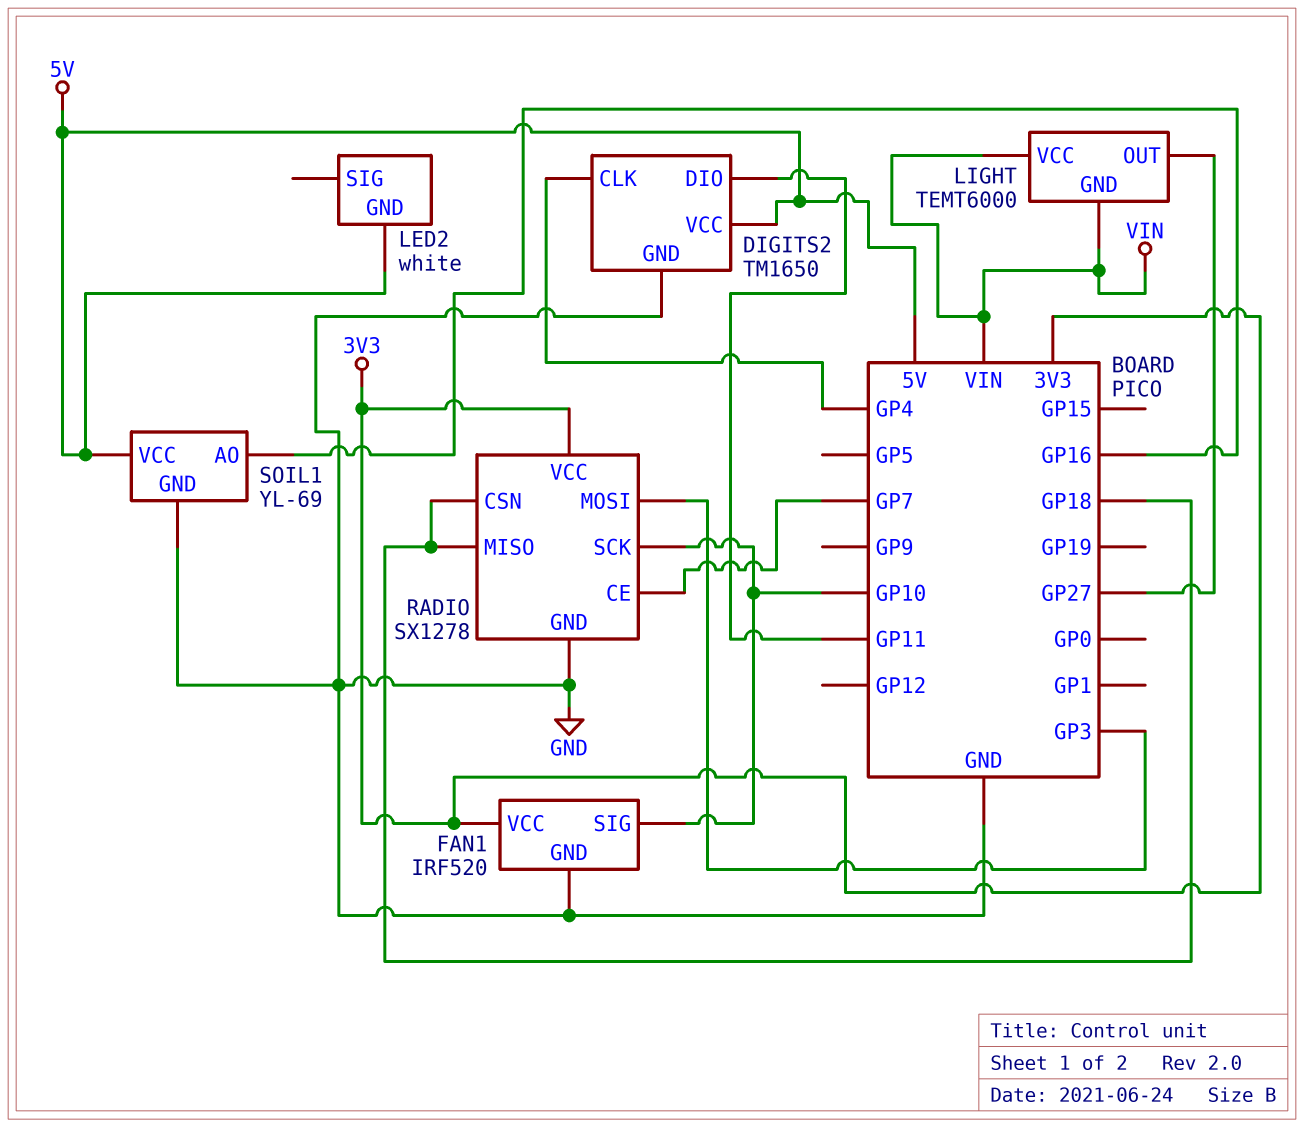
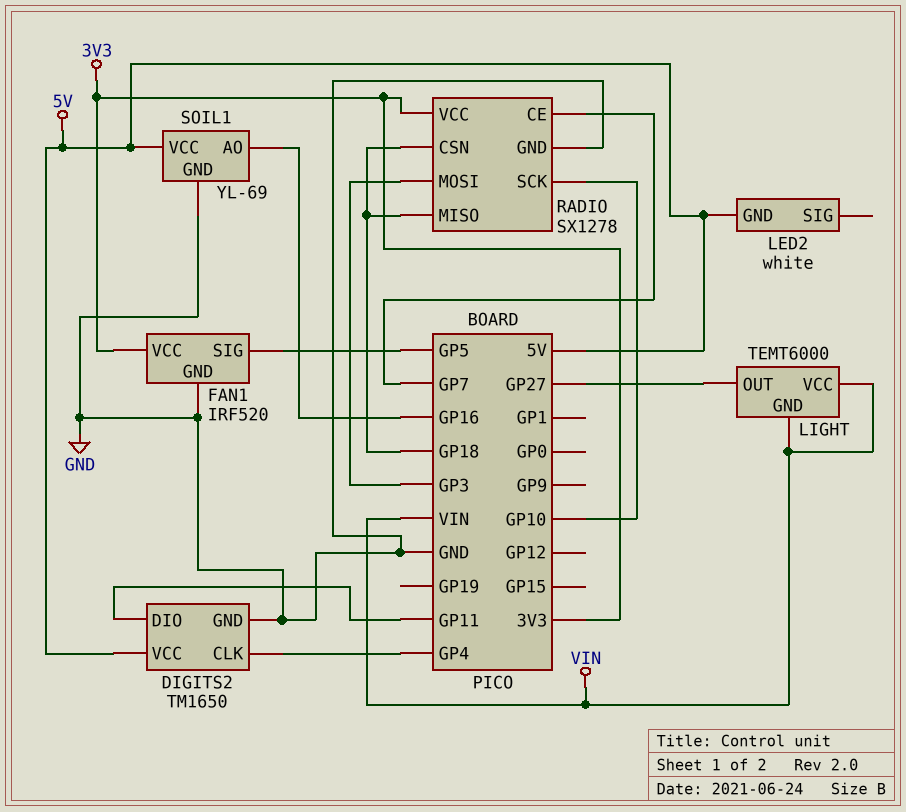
FAN1 pin SIG: GP10 -> GP5

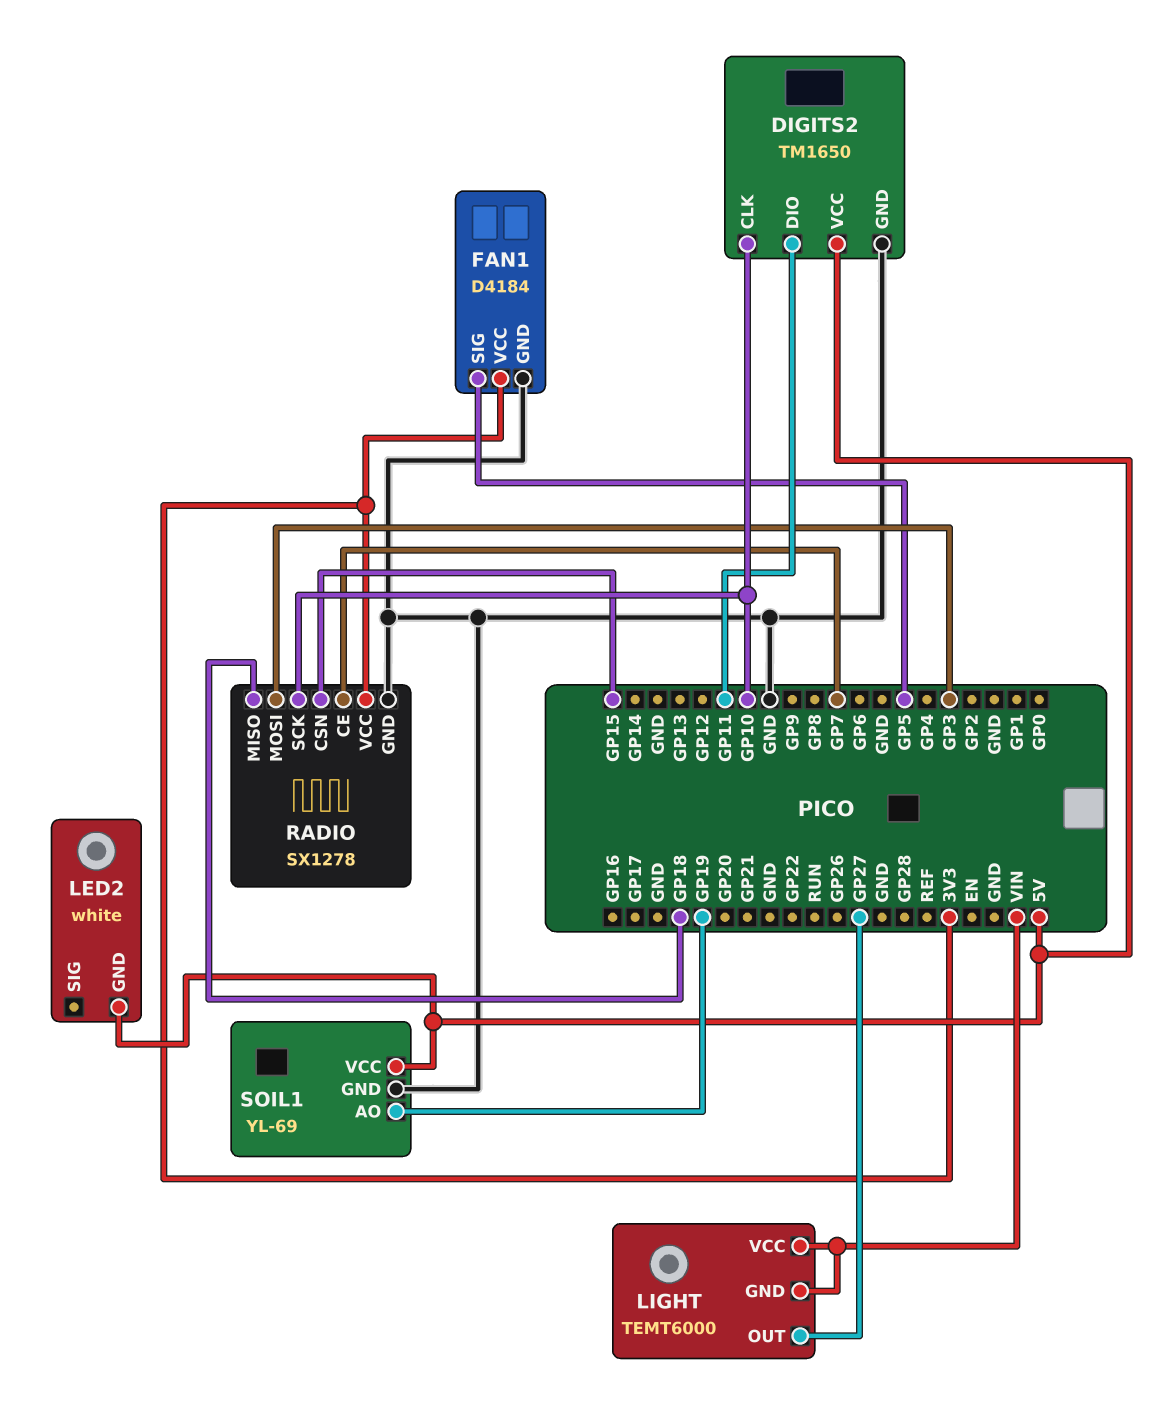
DIGITS2 pin CLK: GP4 -> GP10
FAN1: IRF520 -> D4184
RADIO pin CSN: GP18 -> GP15
SOIL1 pin AO: GP16 -> GP19

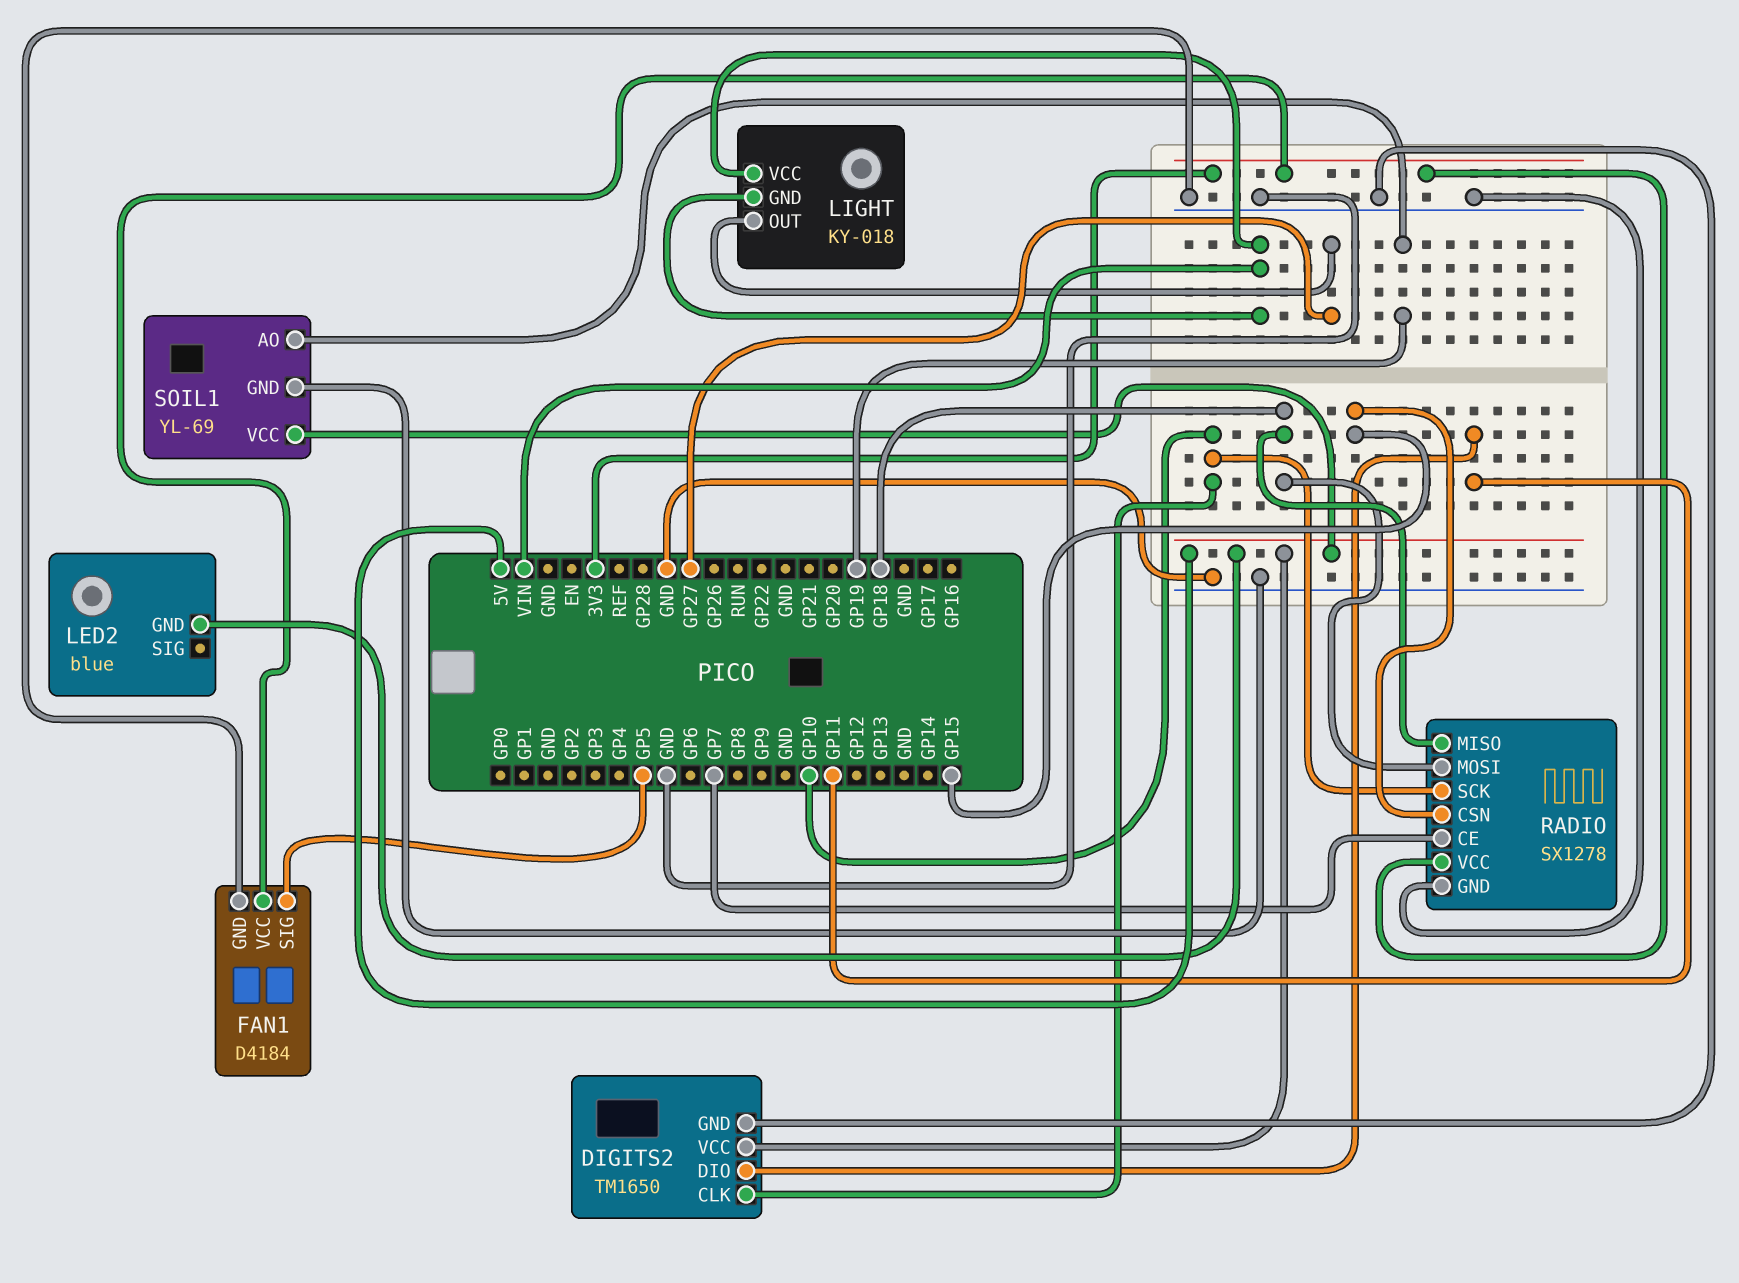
LED2: white -> blue
LIGHT: TEMT6000 -> KY-018
RADIO pin MOSI: GP3 -> GP18

